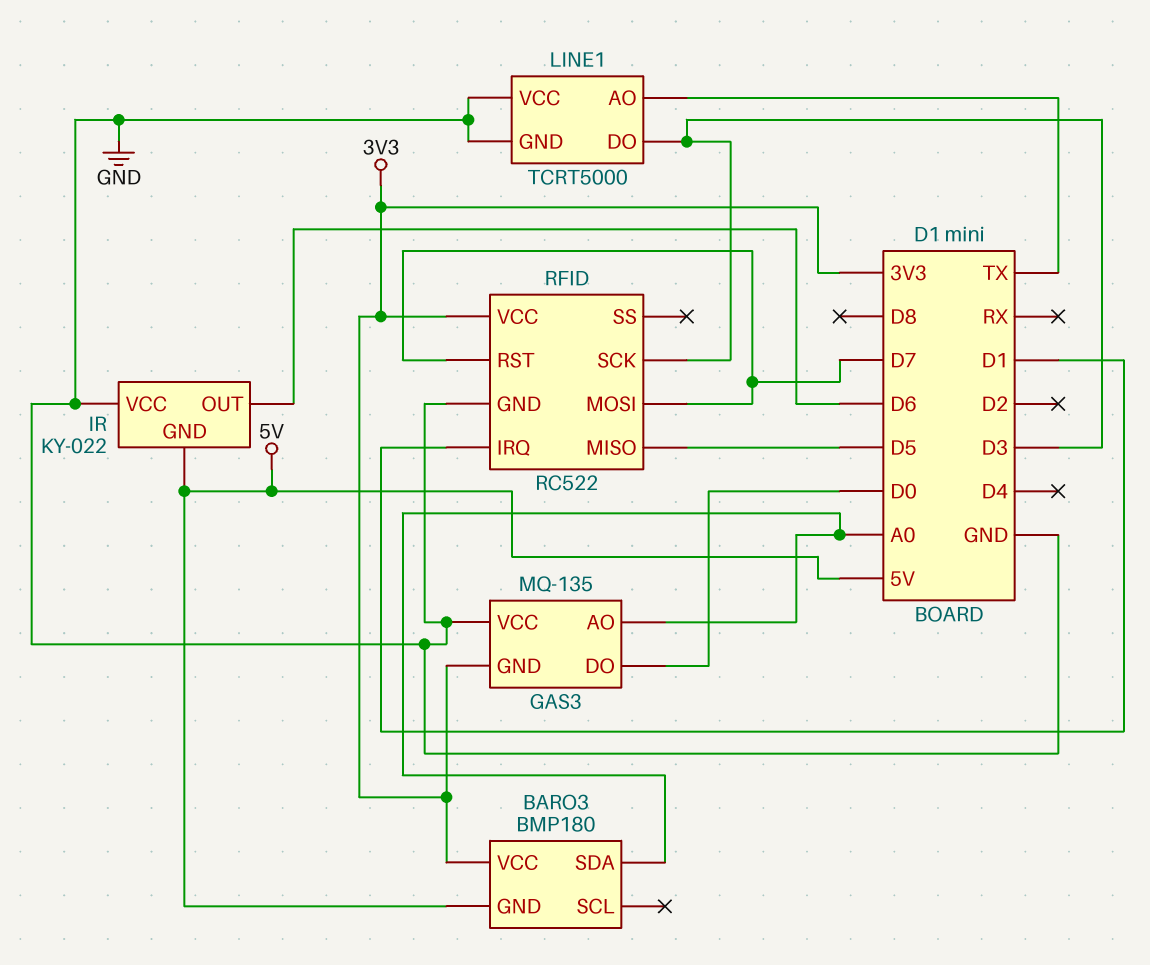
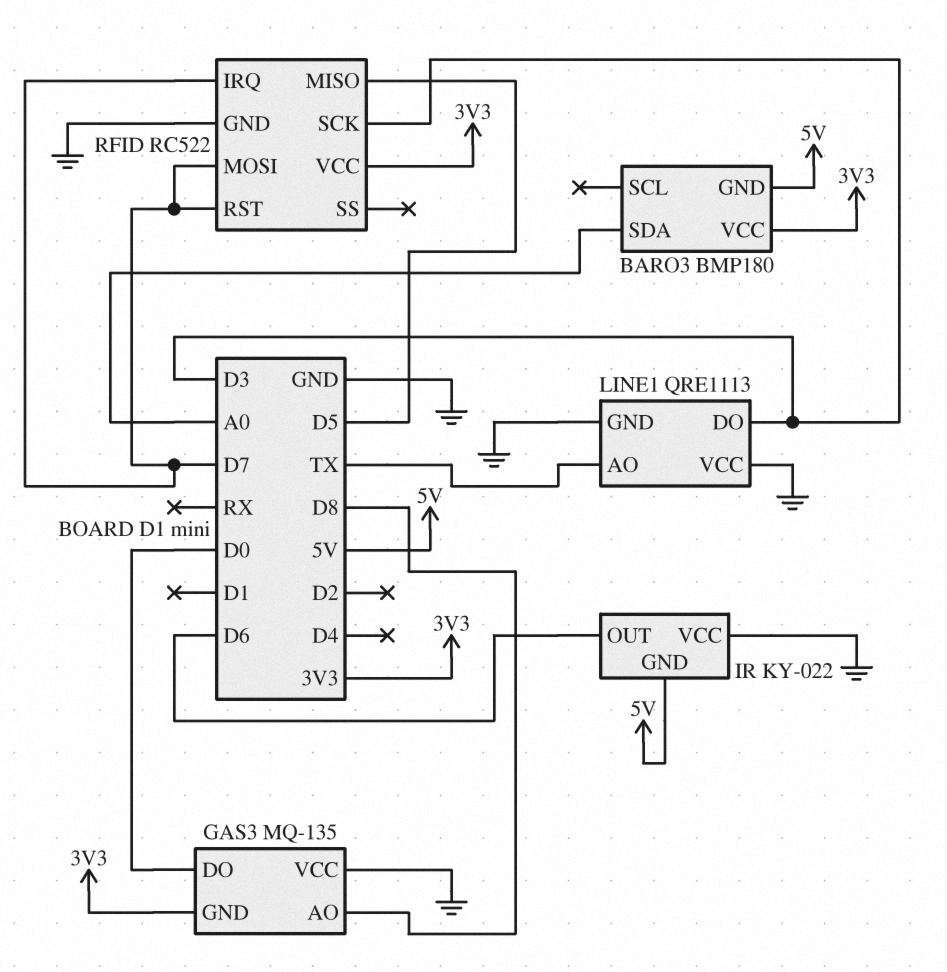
GAS3 pin AO: A0 -> D8
LINE1: TCRT5000 -> QRE1113
RFID pin IRQ: D1 -> D7

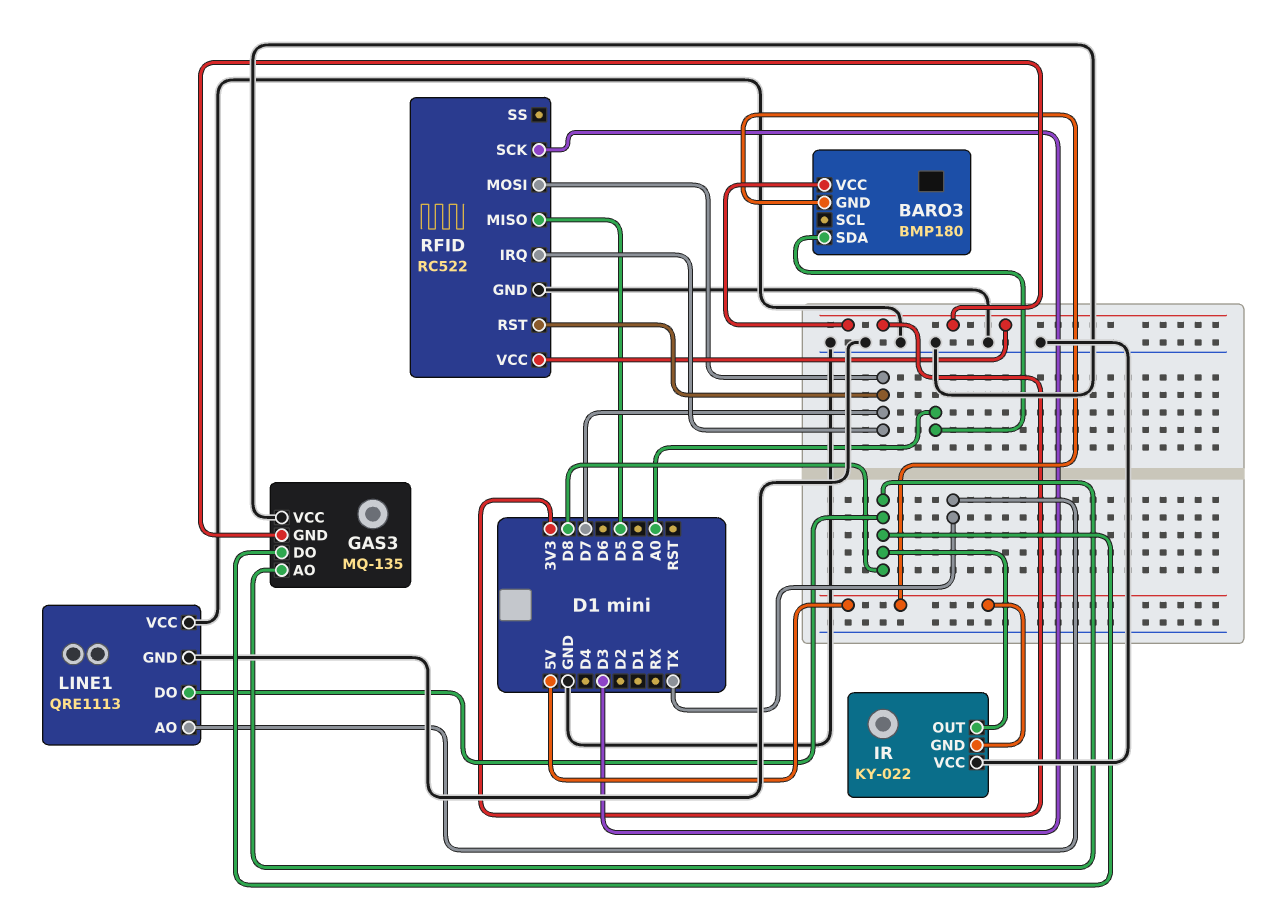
GAS3 pin DO: D0 -> D8
IR pin OUT: D6 -> D8
LINE1 pin DO: D3 -> D8

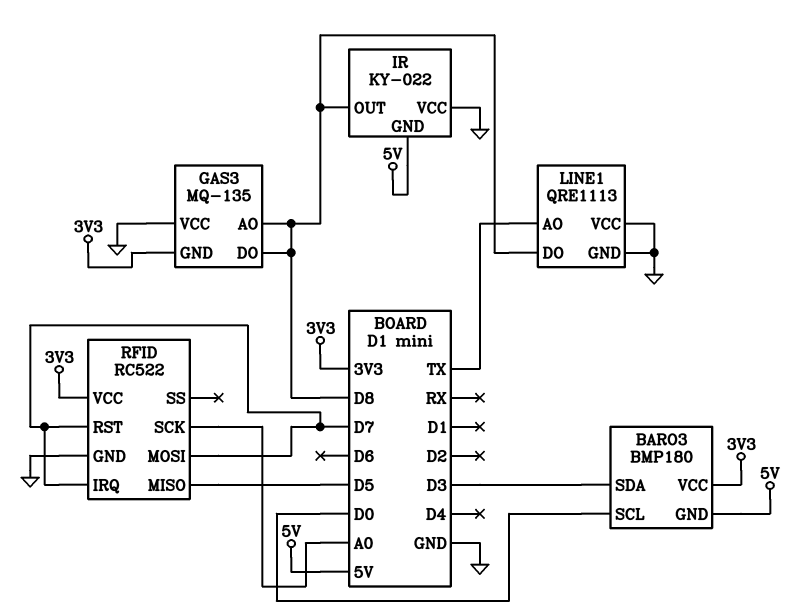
BARO3 pin SCL: none -> D0
BARO3 pin SDA: A0 -> D3
RFID pin SCK: D3 -> A0

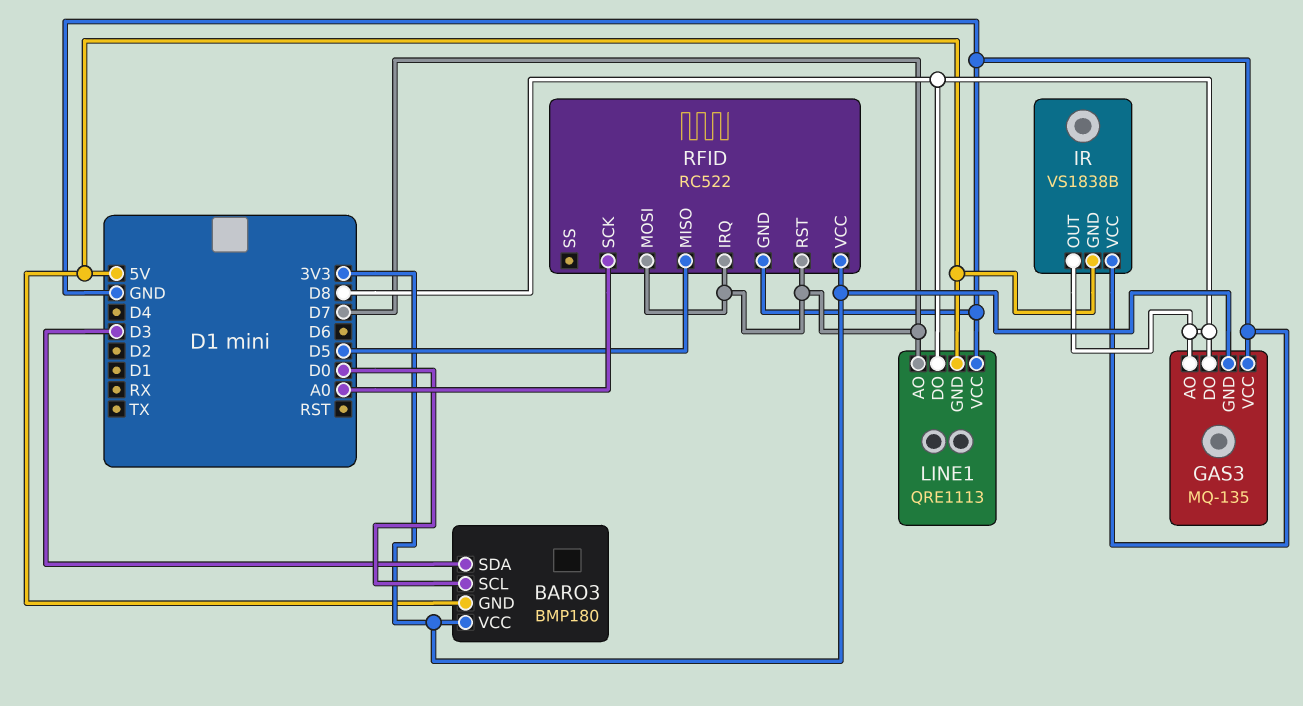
IR: KY-022 -> VS1838B
LINE1 pin AO: TX -> D7
LINE1 pin GND: GND -> 5V

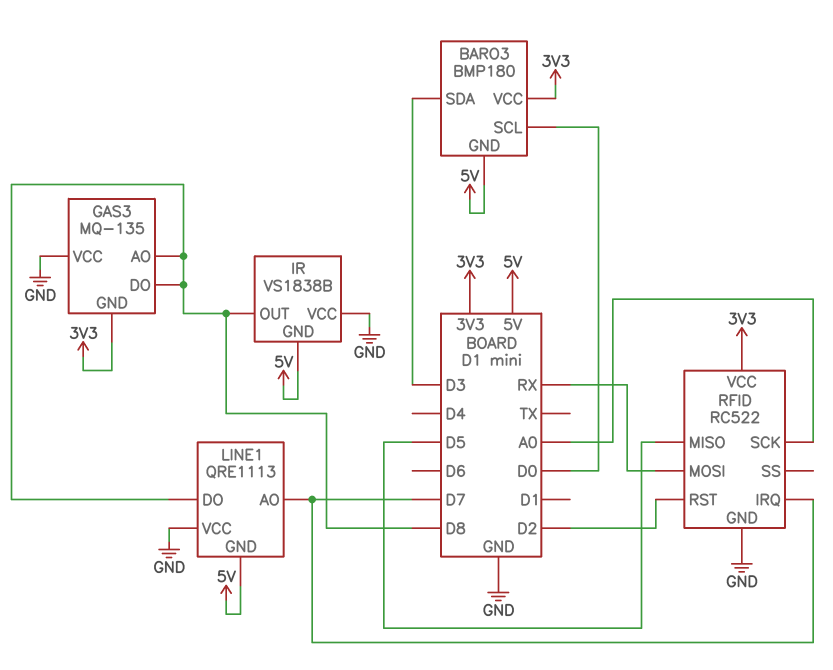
RFID pin MOSI: D7 -> RX
RFID pin RST: D7 -> D2

